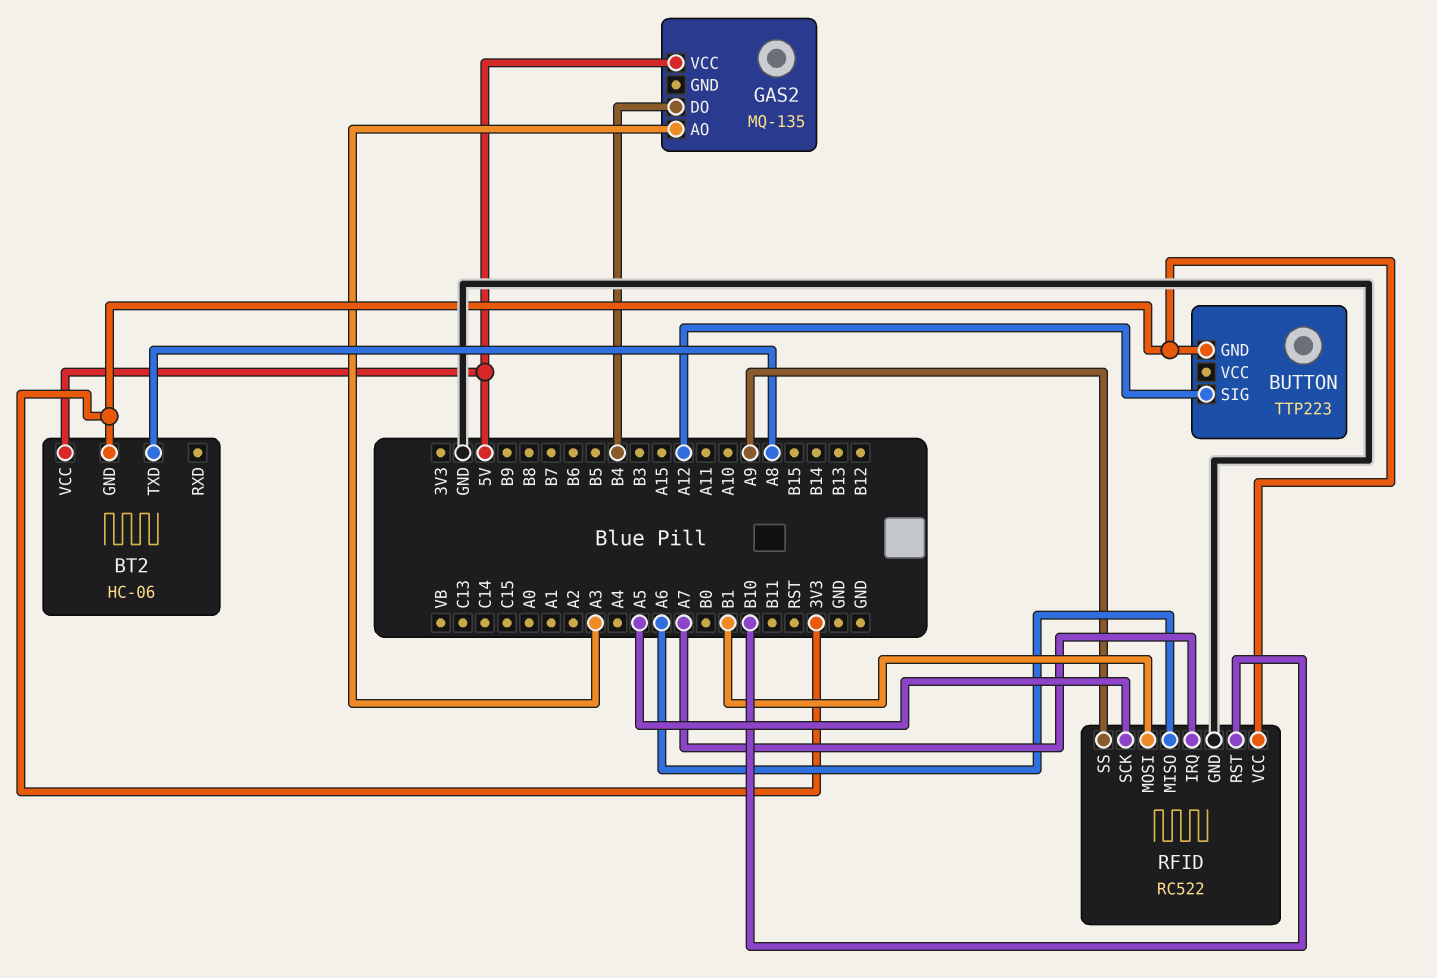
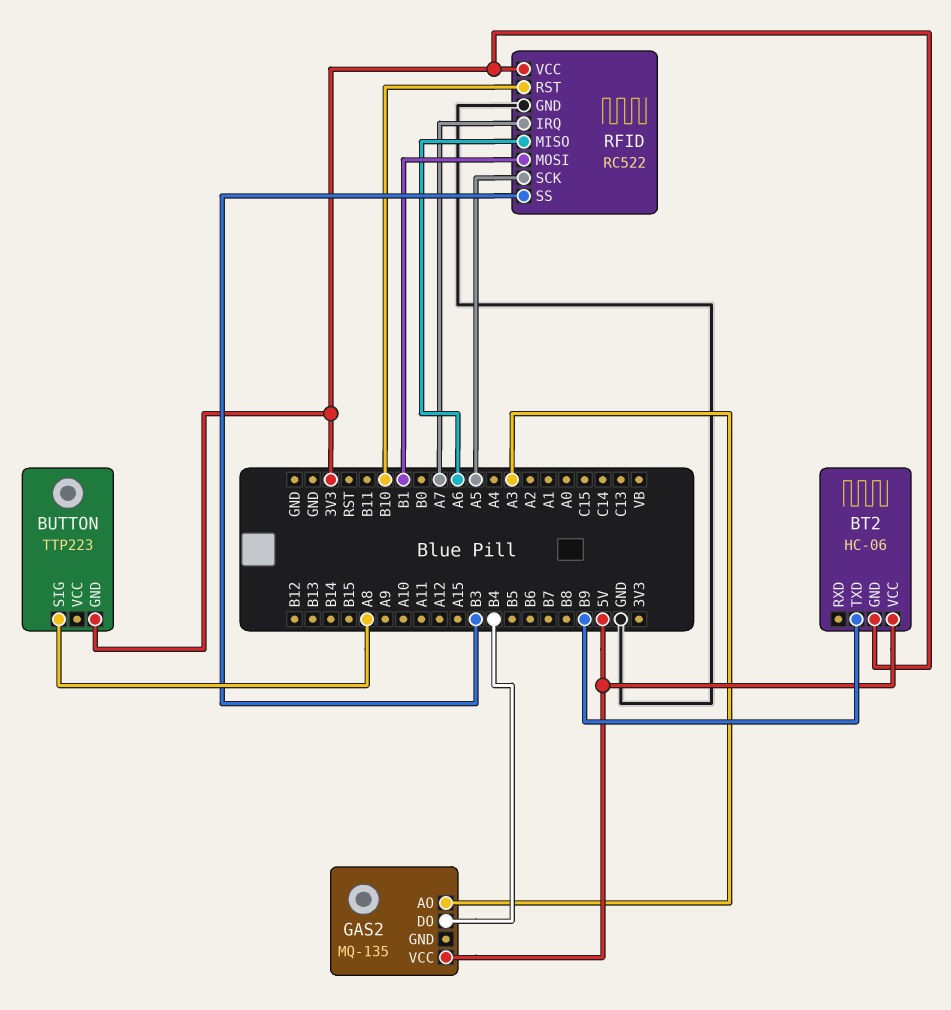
BT2 pin TXD: A8 -> B9
BUTTON pin SIG: A12 -> A8
RFID pin SS: A9 -> B3

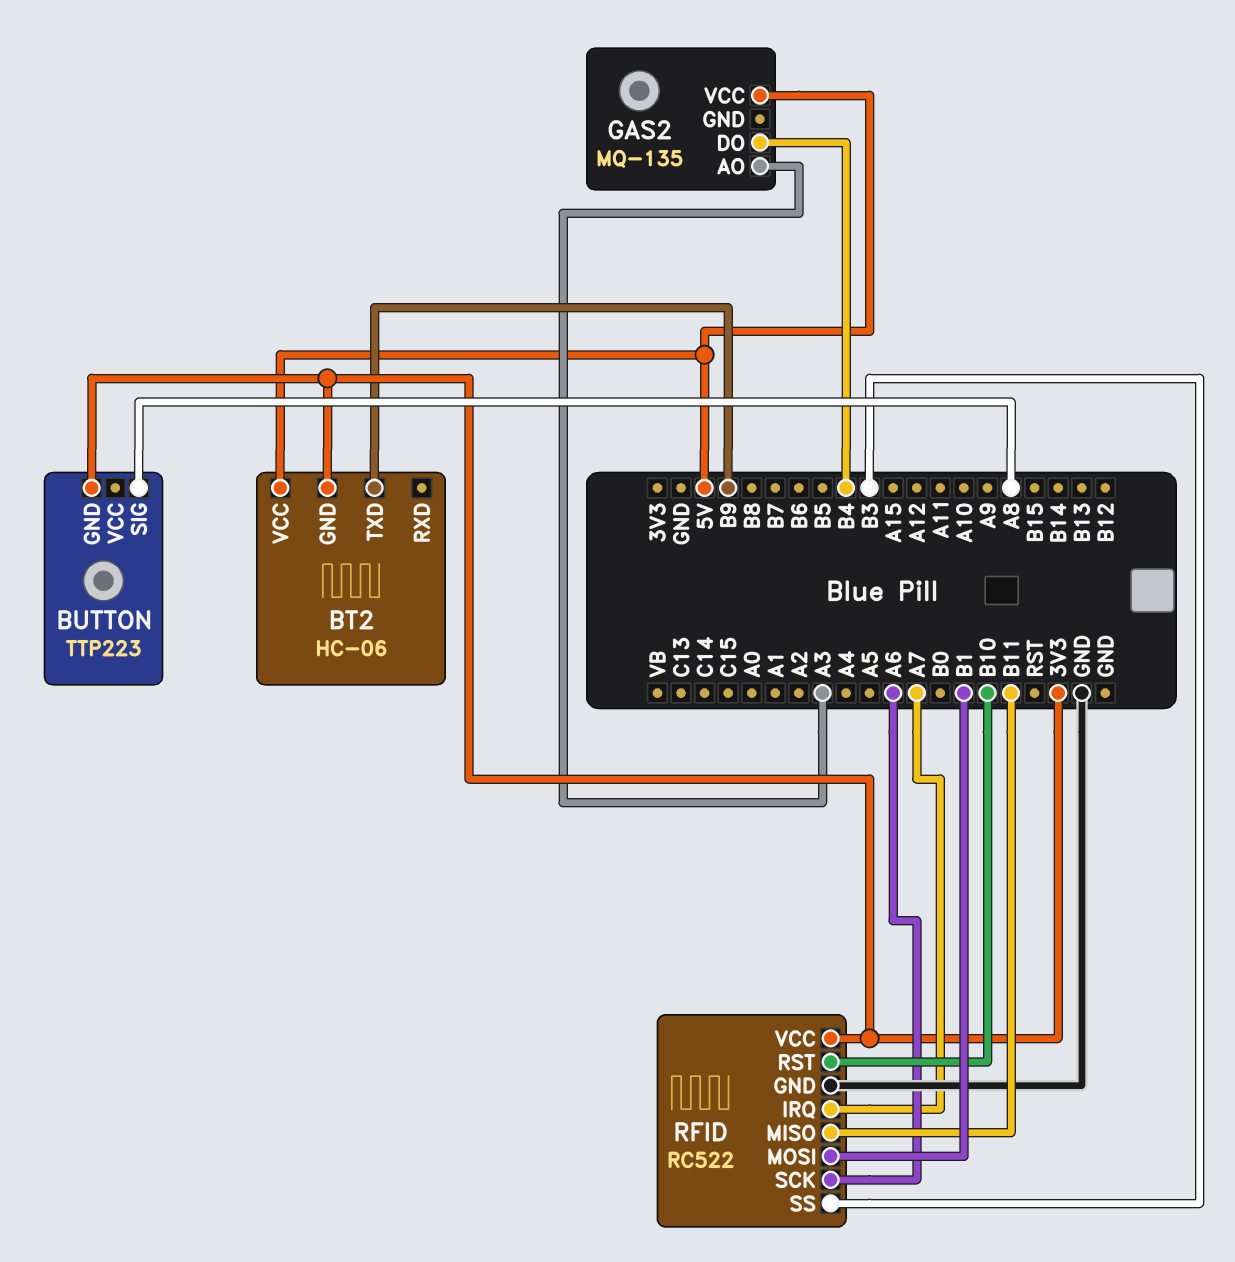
RFID pin MISO: A6 -> B11
RFID pin SCK: A5 -> A6

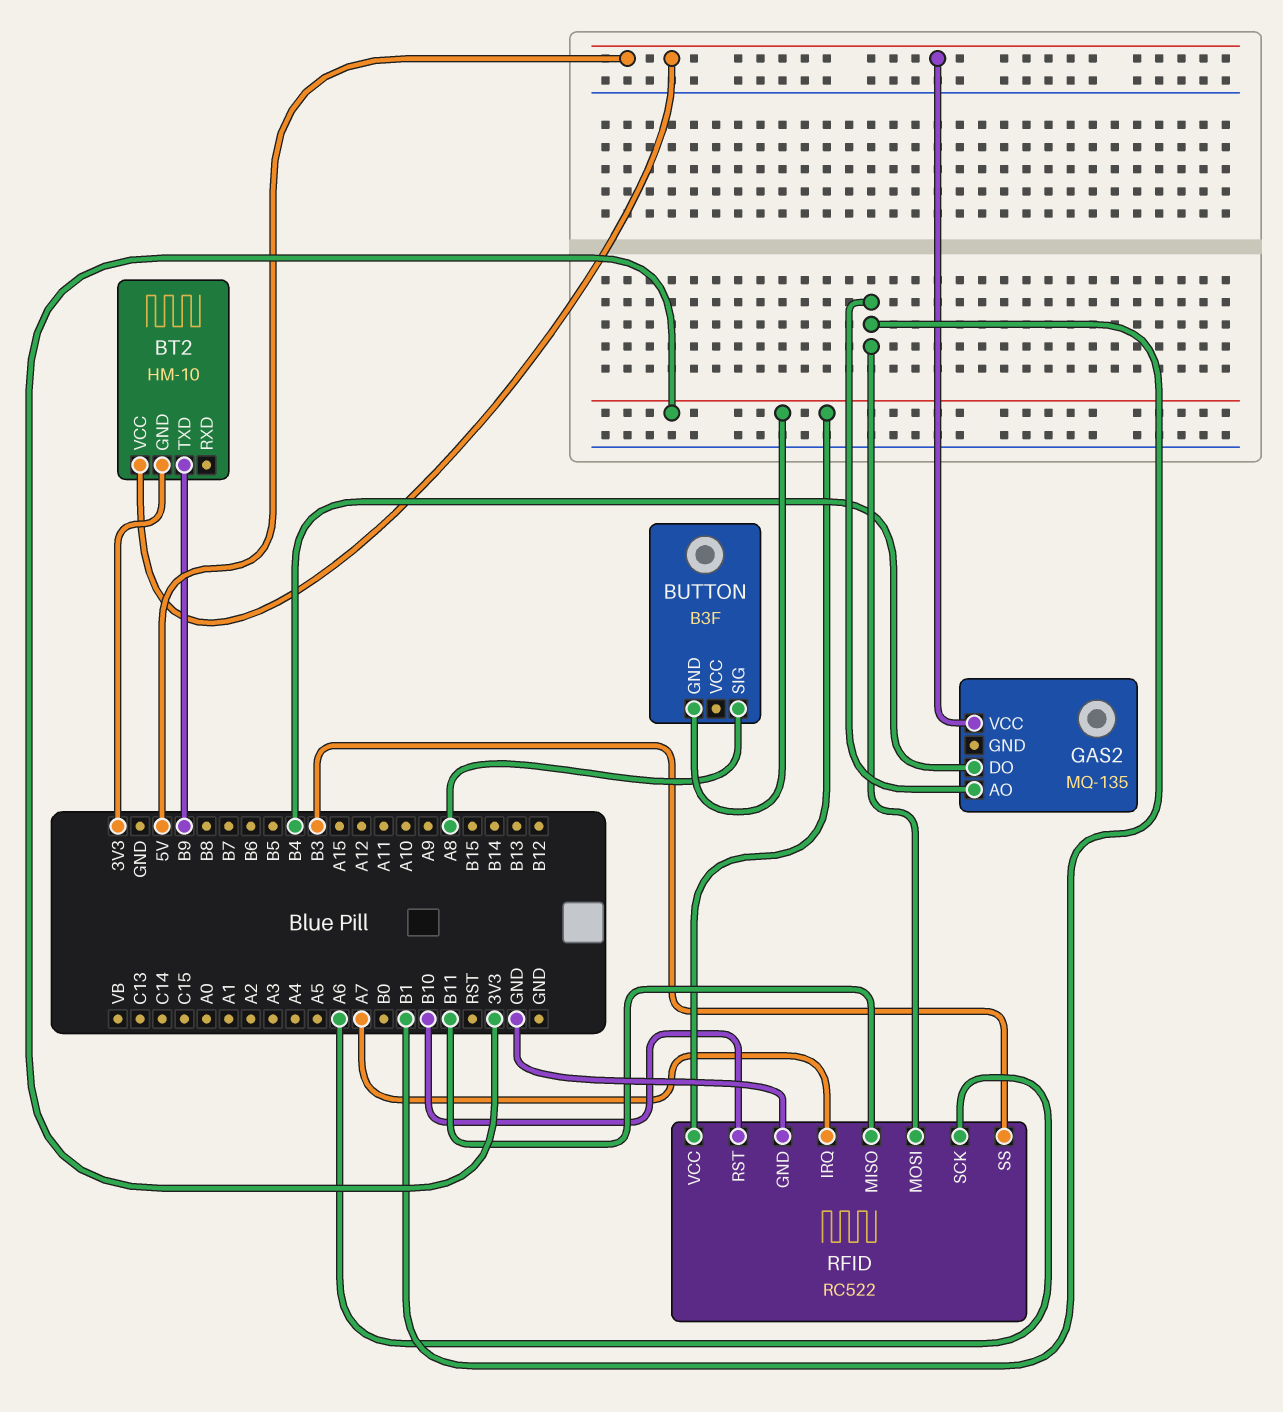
BT2: HC-06 -> HM-10
BUTTON: TTP223 -> B3F
GAS2 pin AO: A3 -> B1

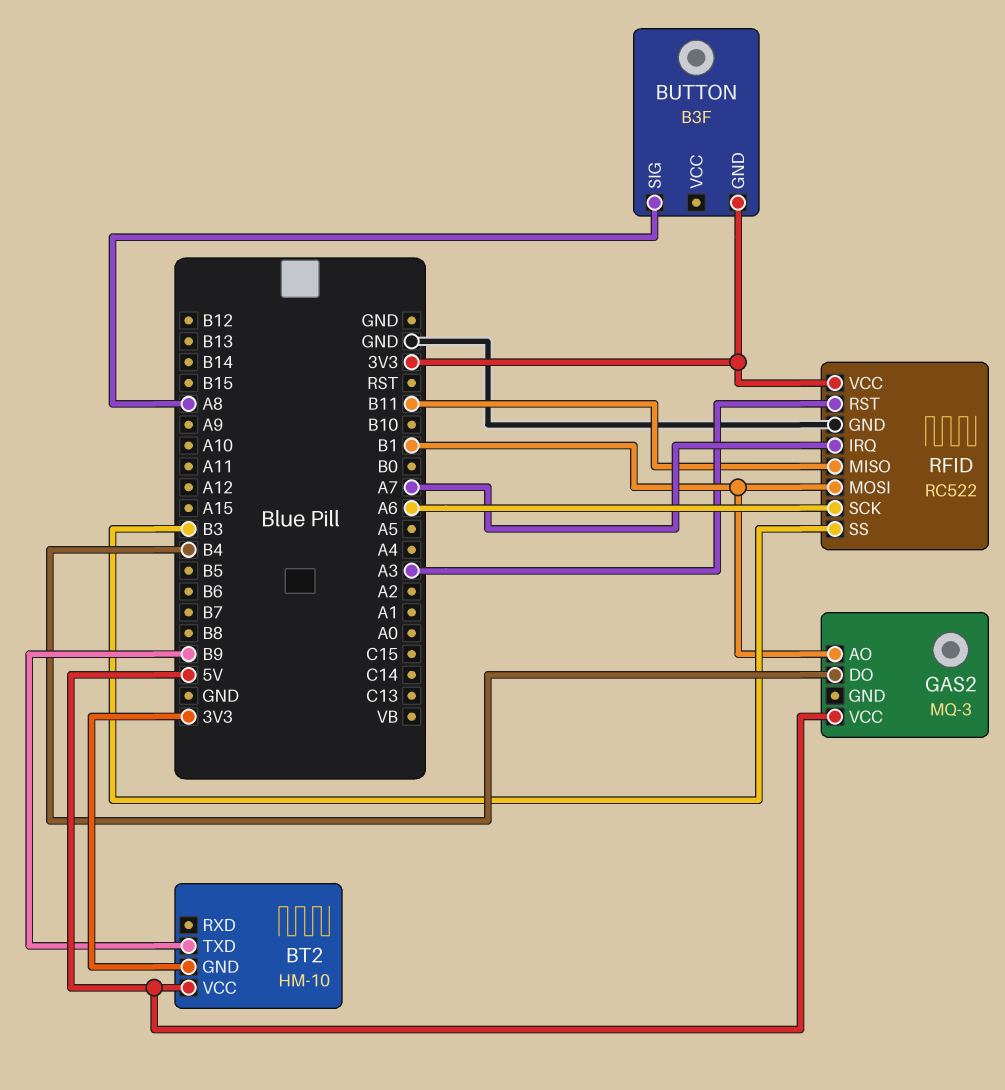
GAS2: MQ-135 -> MQ-3
RFID pin RST: B10 -> A3

